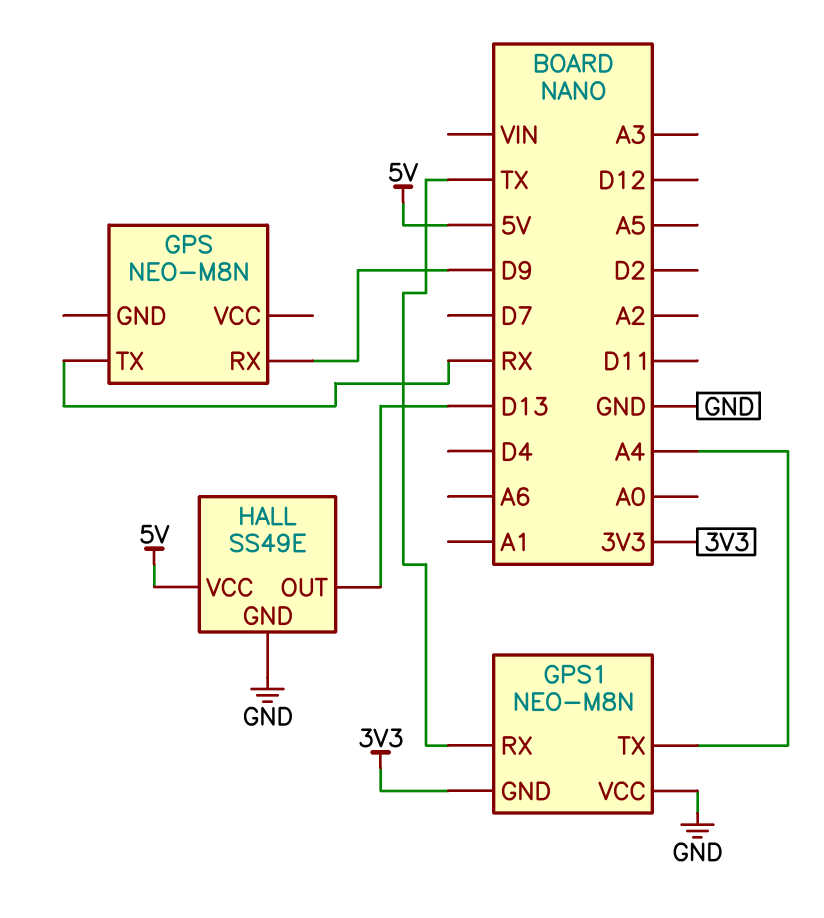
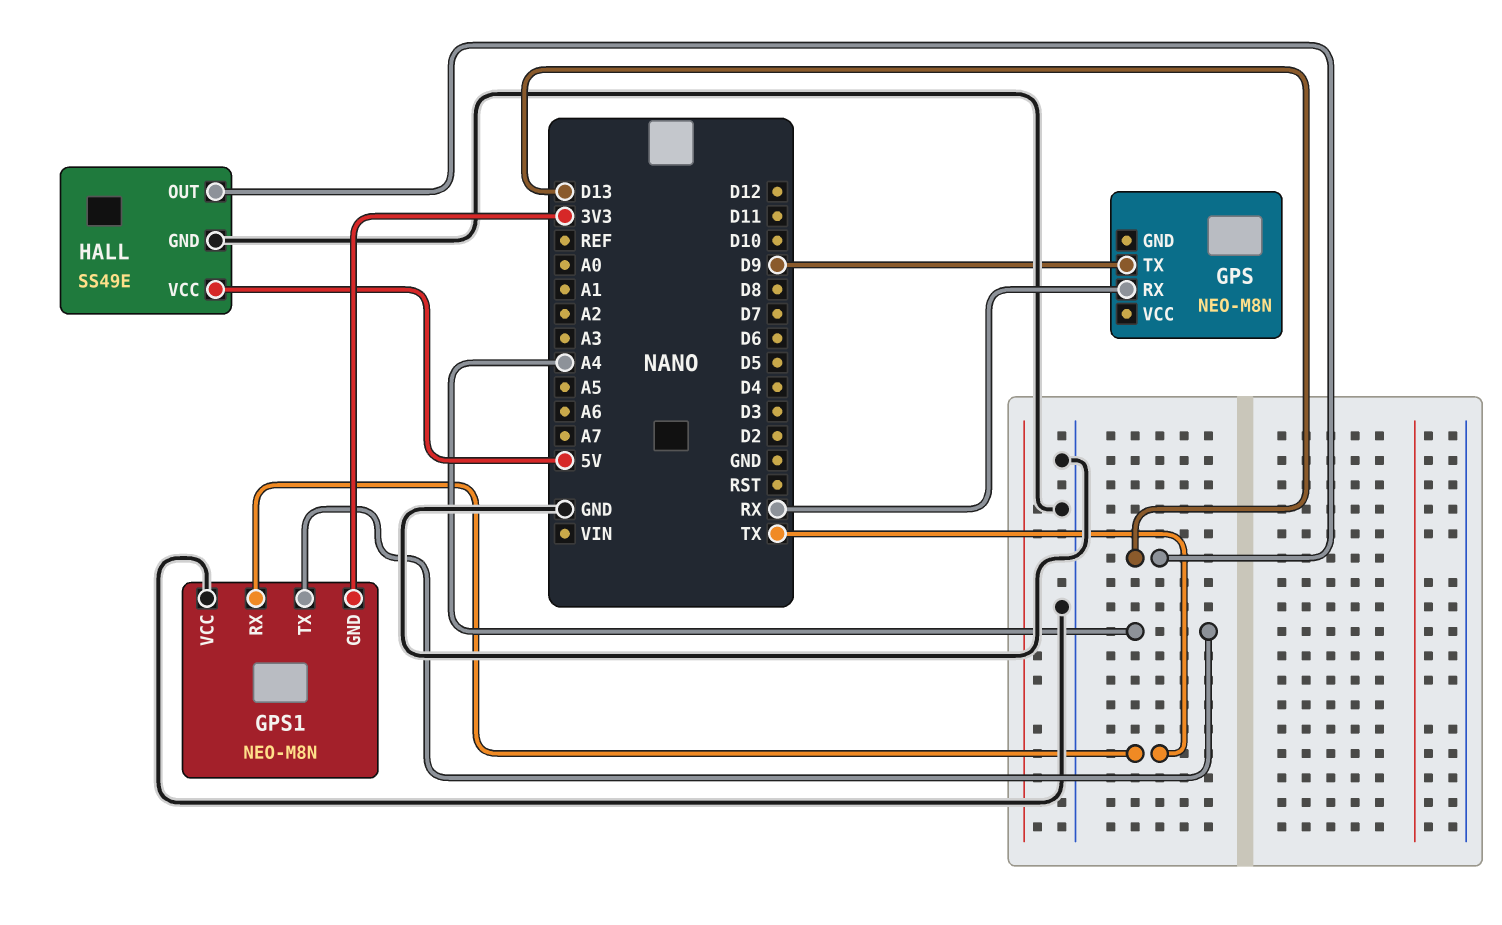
GPS pin RX: D9 -> RX
GPS pin TX: RX -> D9

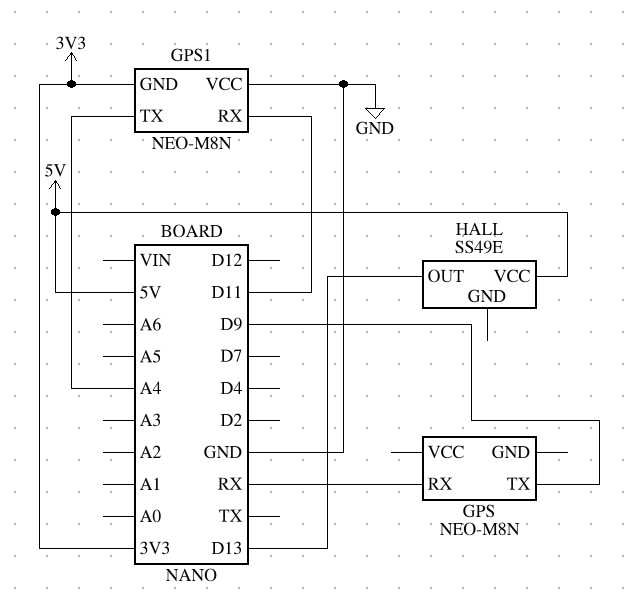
GPS1 pin RX: TX -> D11
HALL pin GND: GND -> none

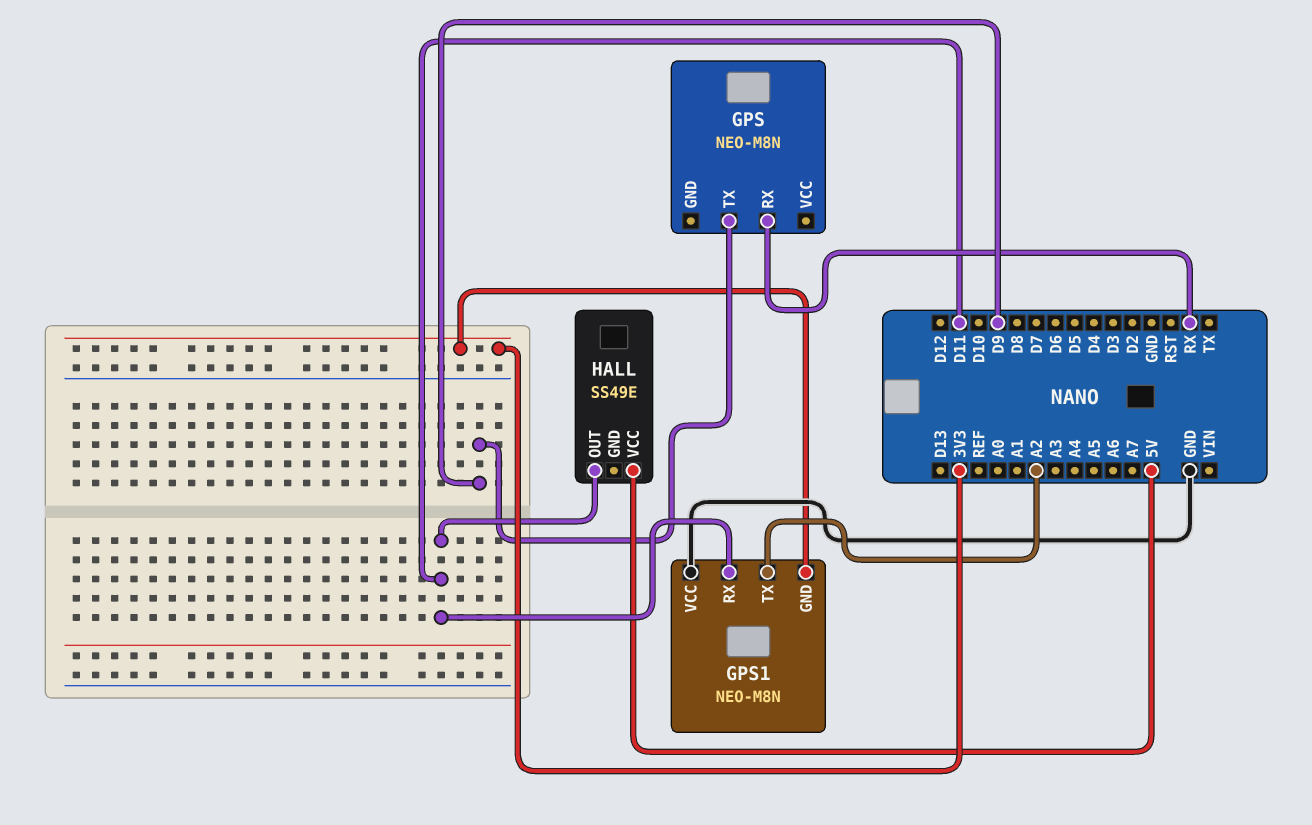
GPS1 pin TX: A4 -> A2
HALL pin OUT: D13 -> D11

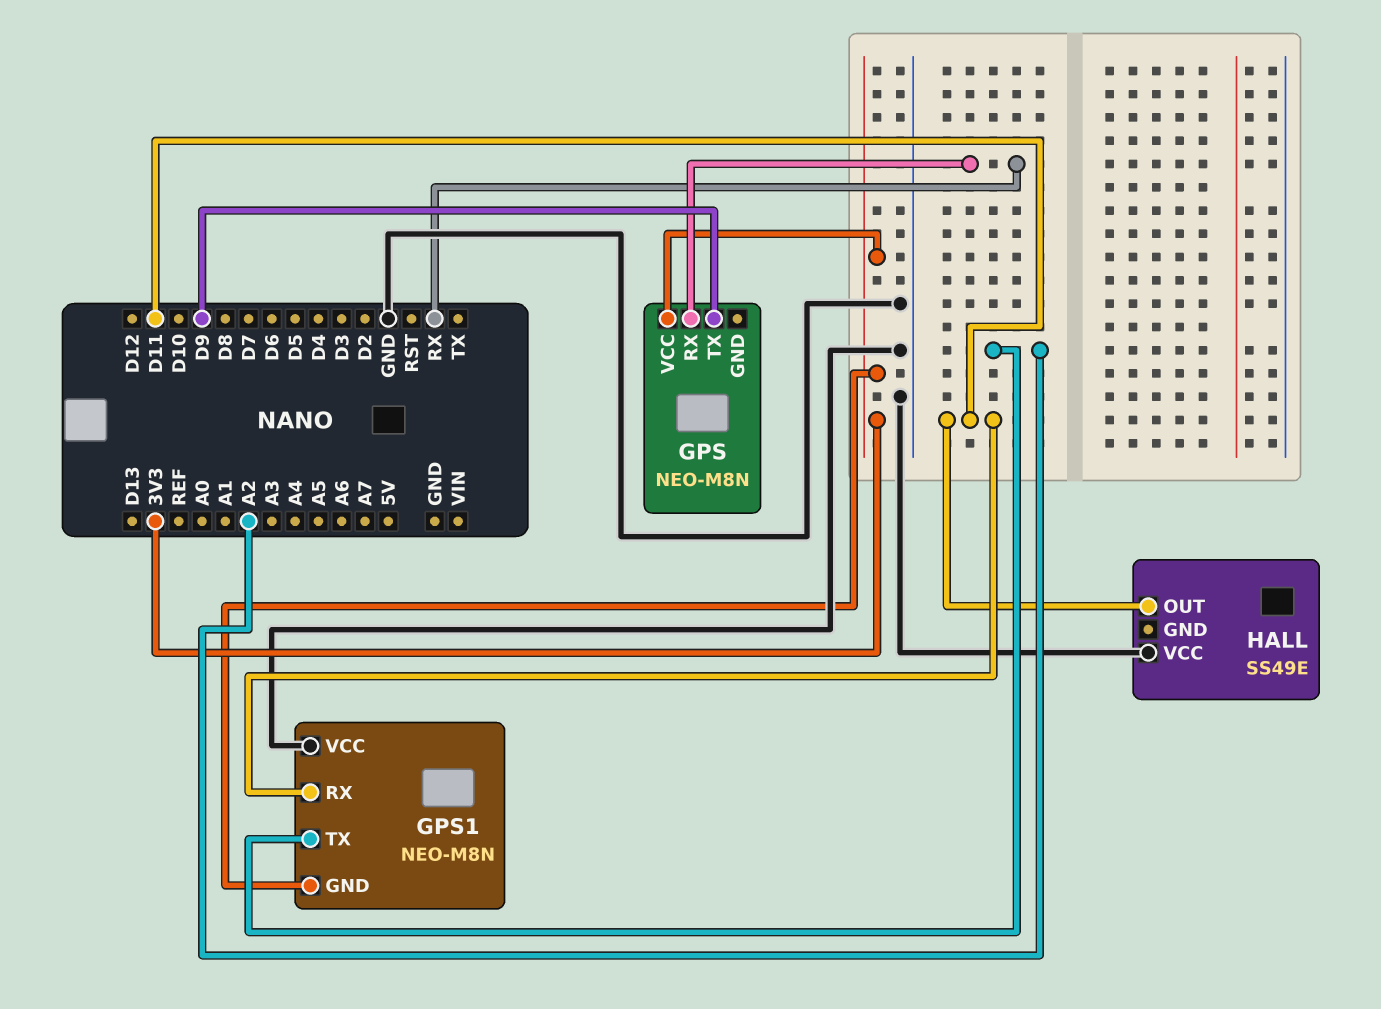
GPS pin VCC: none -> 3V3
HALL pin VCC: 5V -> GND

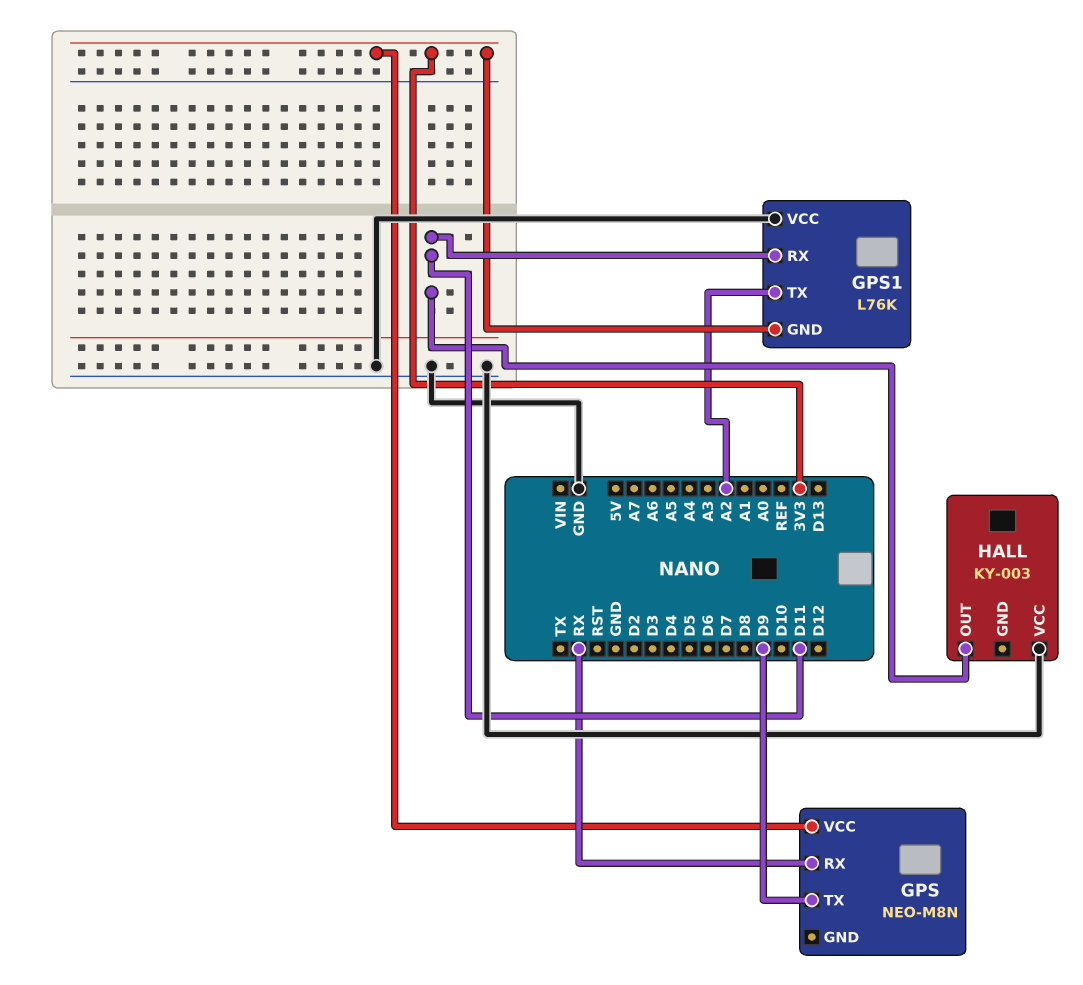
GPS1: NEO-M8N -> L76K
HALL: SS49E -> KY-003

